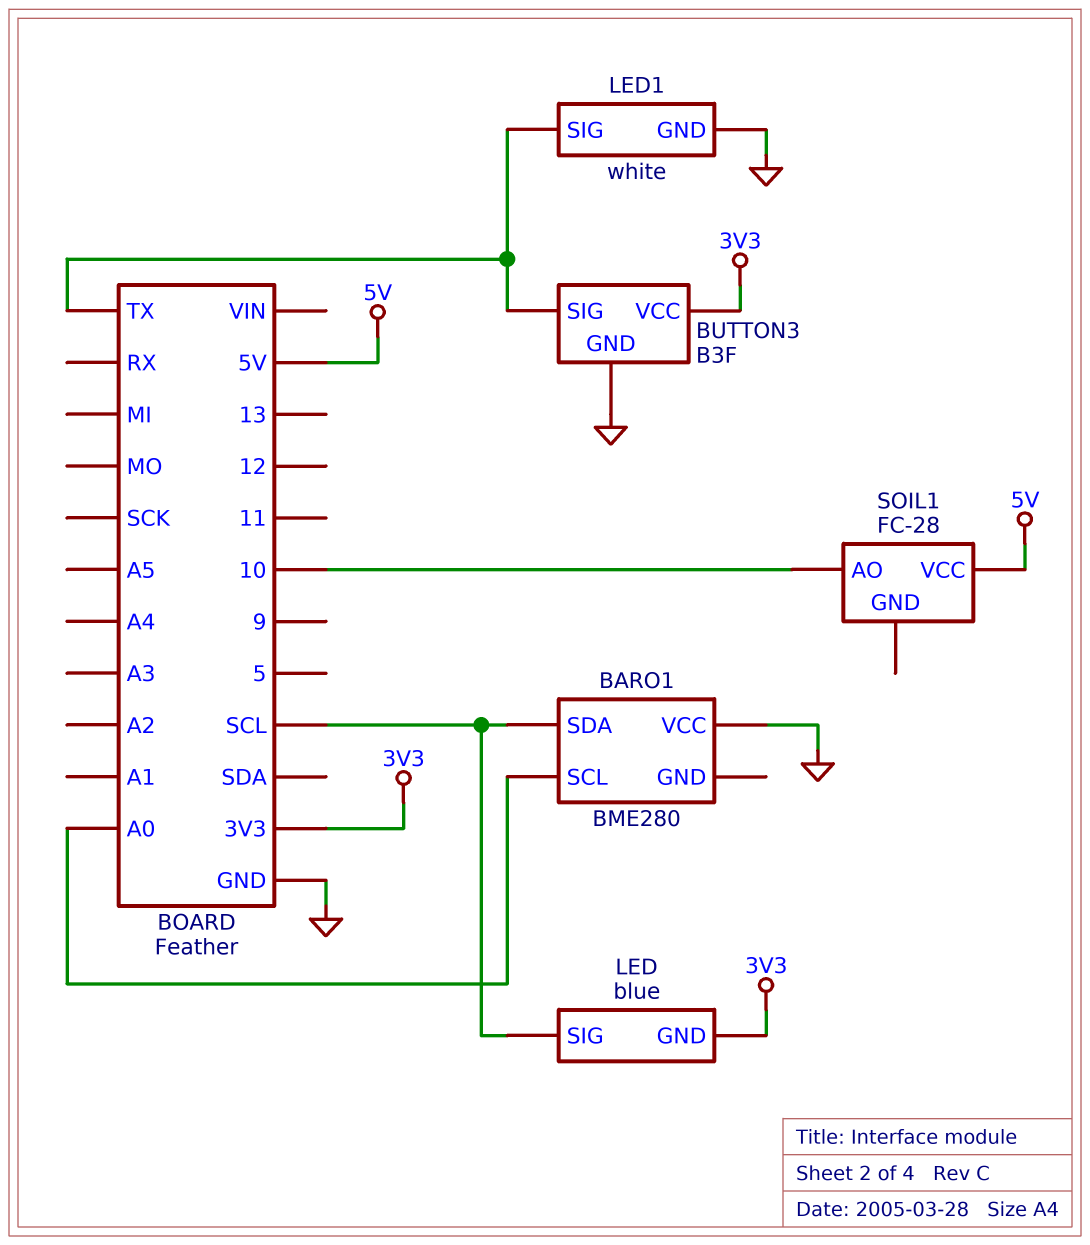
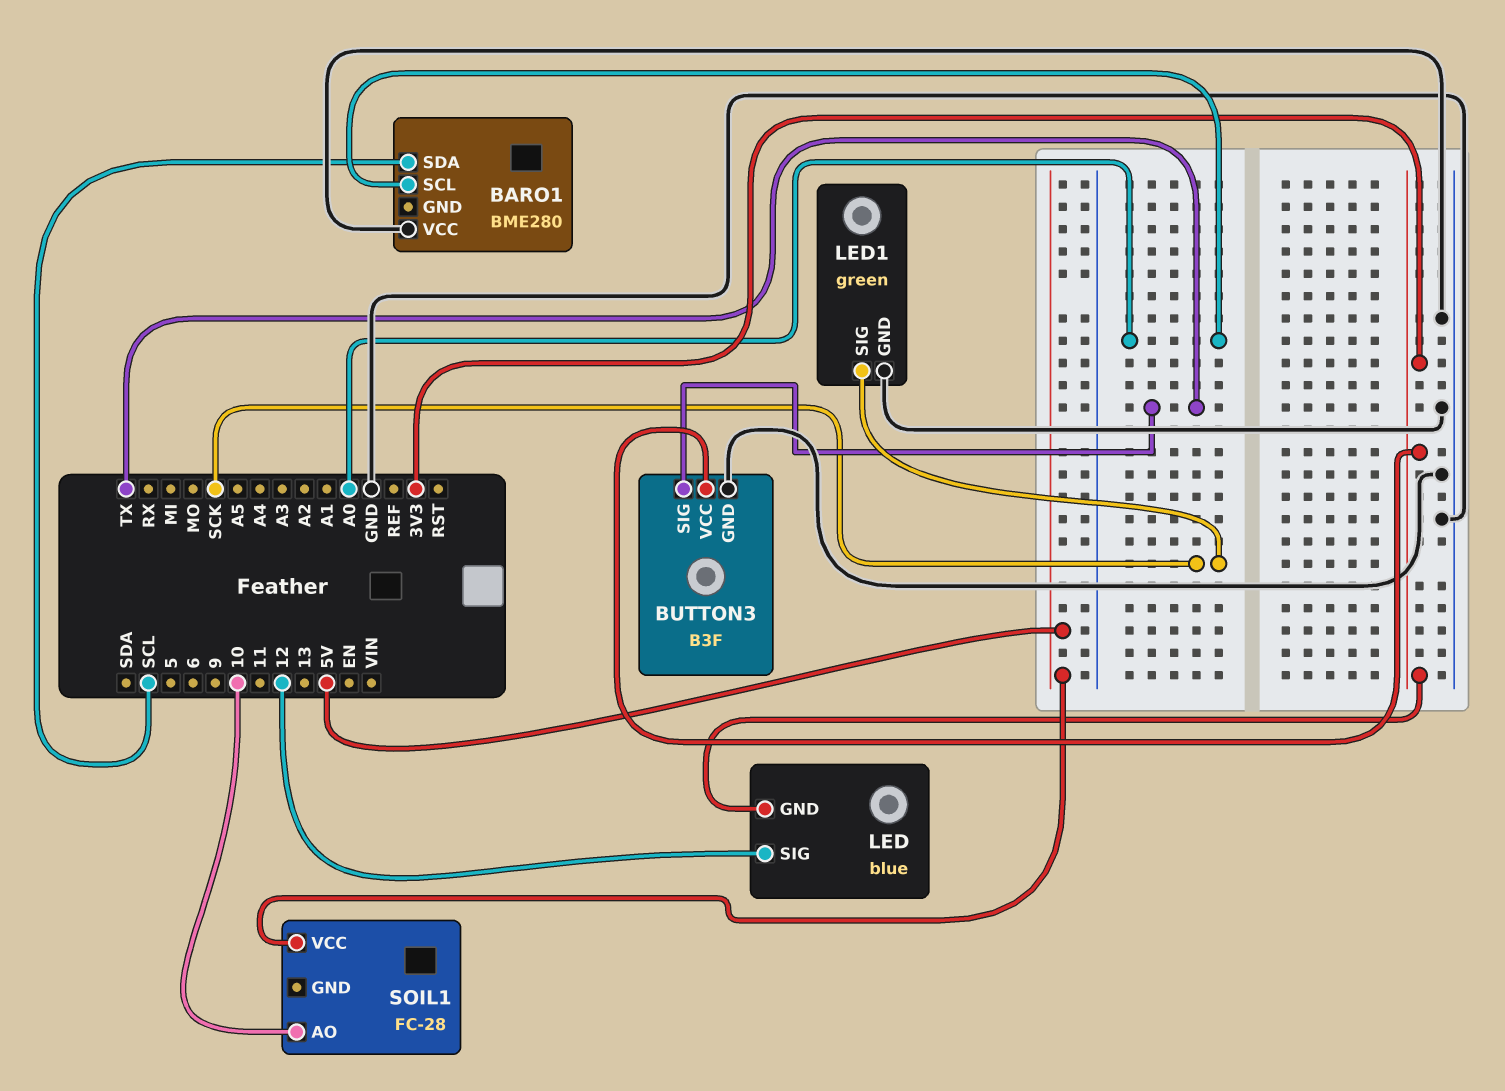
LED pin SIG: SCL -> 12
LED1: white -> green
LED1 pin SIG: TX -> SCK

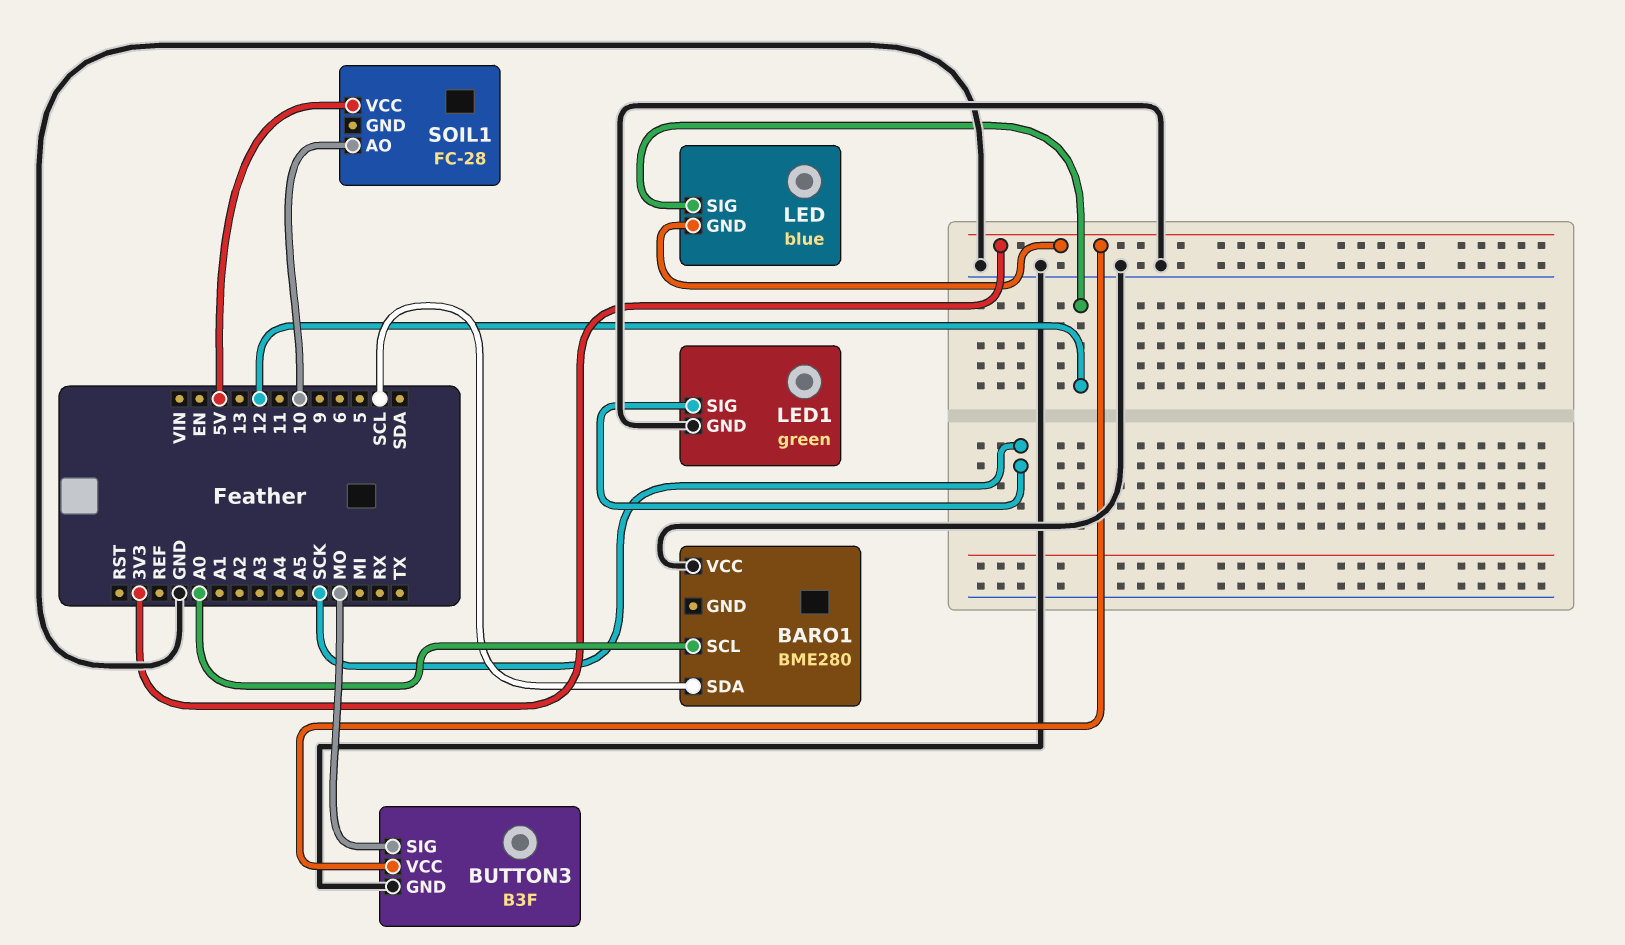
BUTTON3 pin SIG: TX -> MO

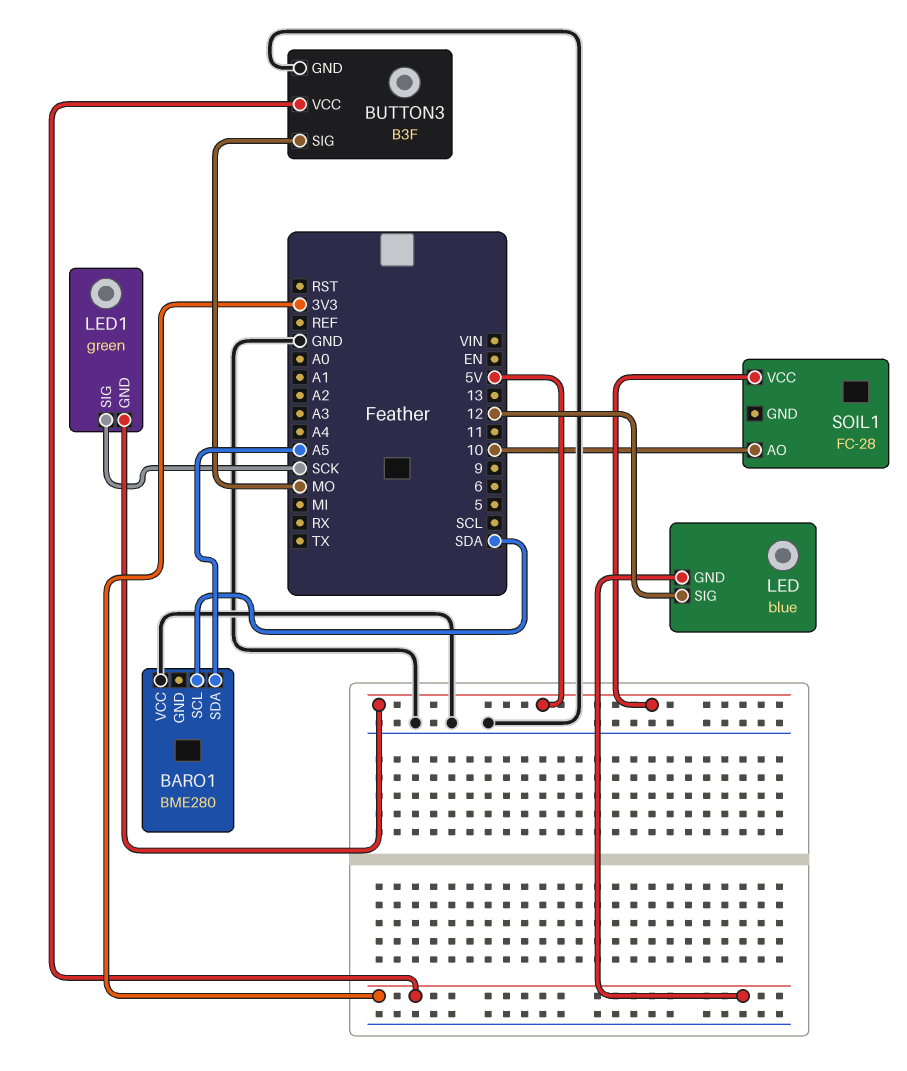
BARO1 pin SCL: A0 -> SDA
BARO1 pin SDA: SCL -> A5
LED1 pin GND: GND -> 5V

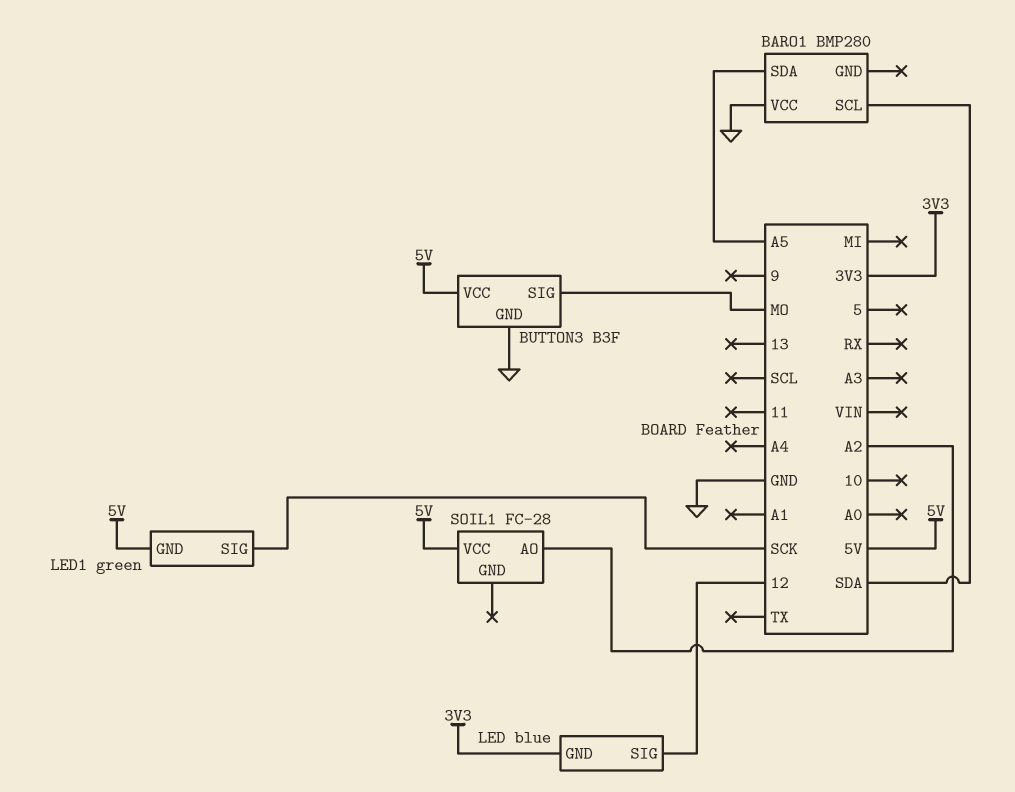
BARO1: BME280 -> BMP280
BUTTON3 pin VCC: 3V3 -> 5V
SOIL1 pin AO: 10 -> A2

